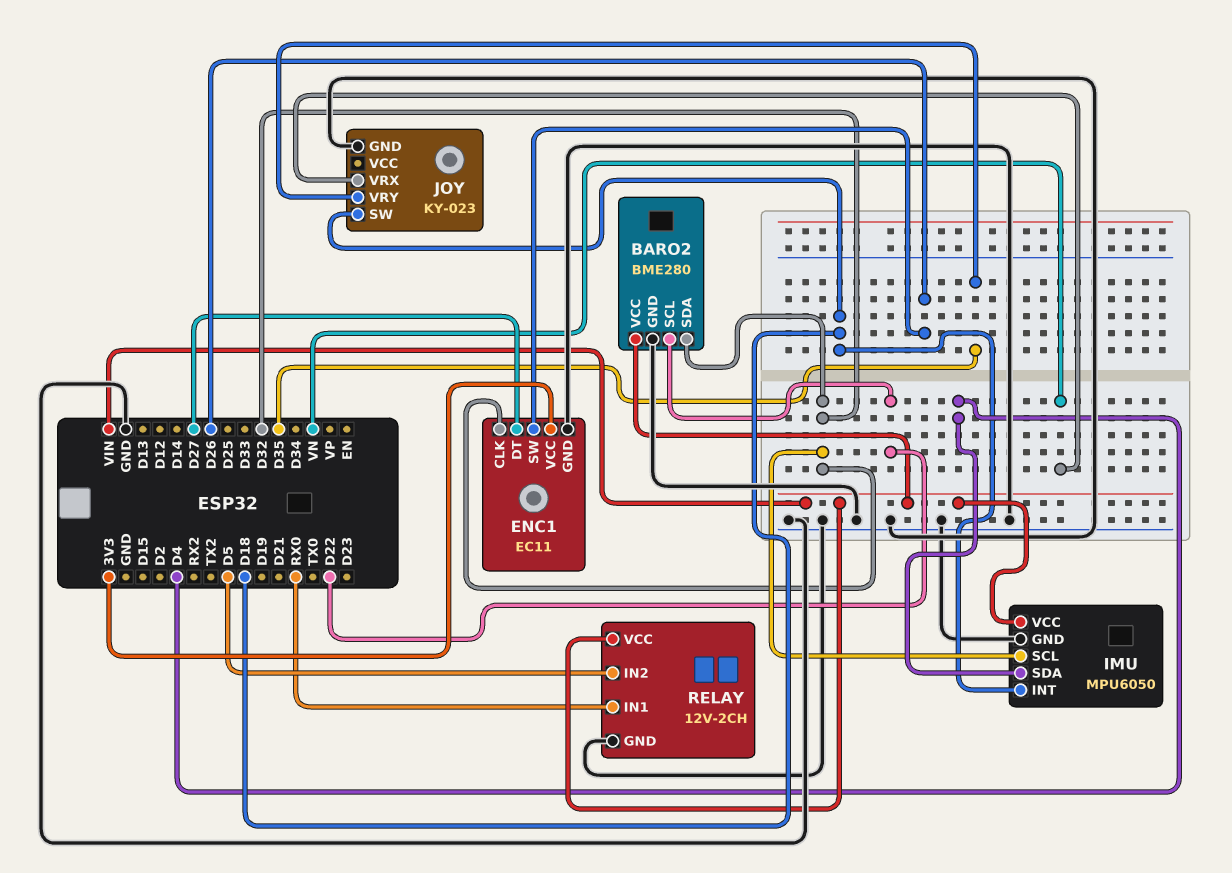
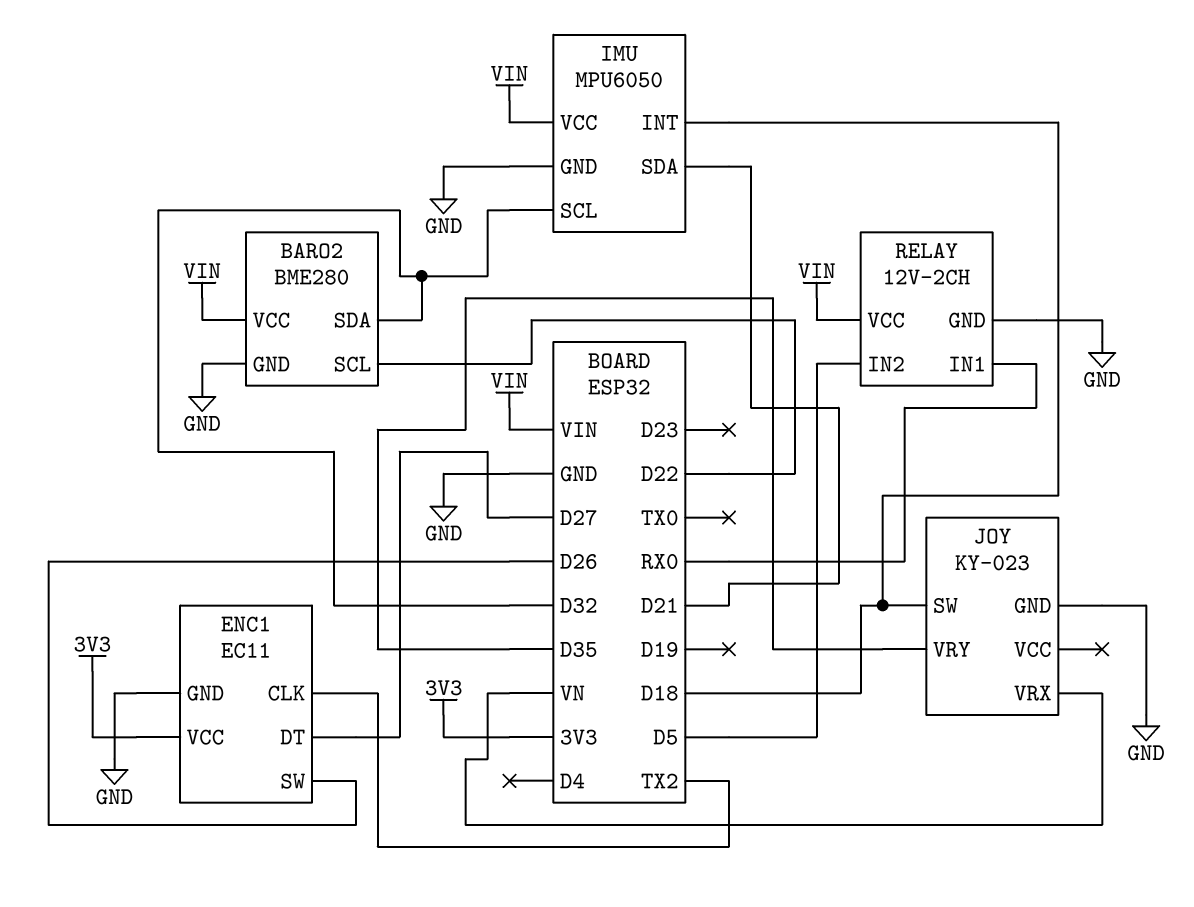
ENC1 pin CLK: D32 -> TX2
IMU pin SDA: D4 -> D21

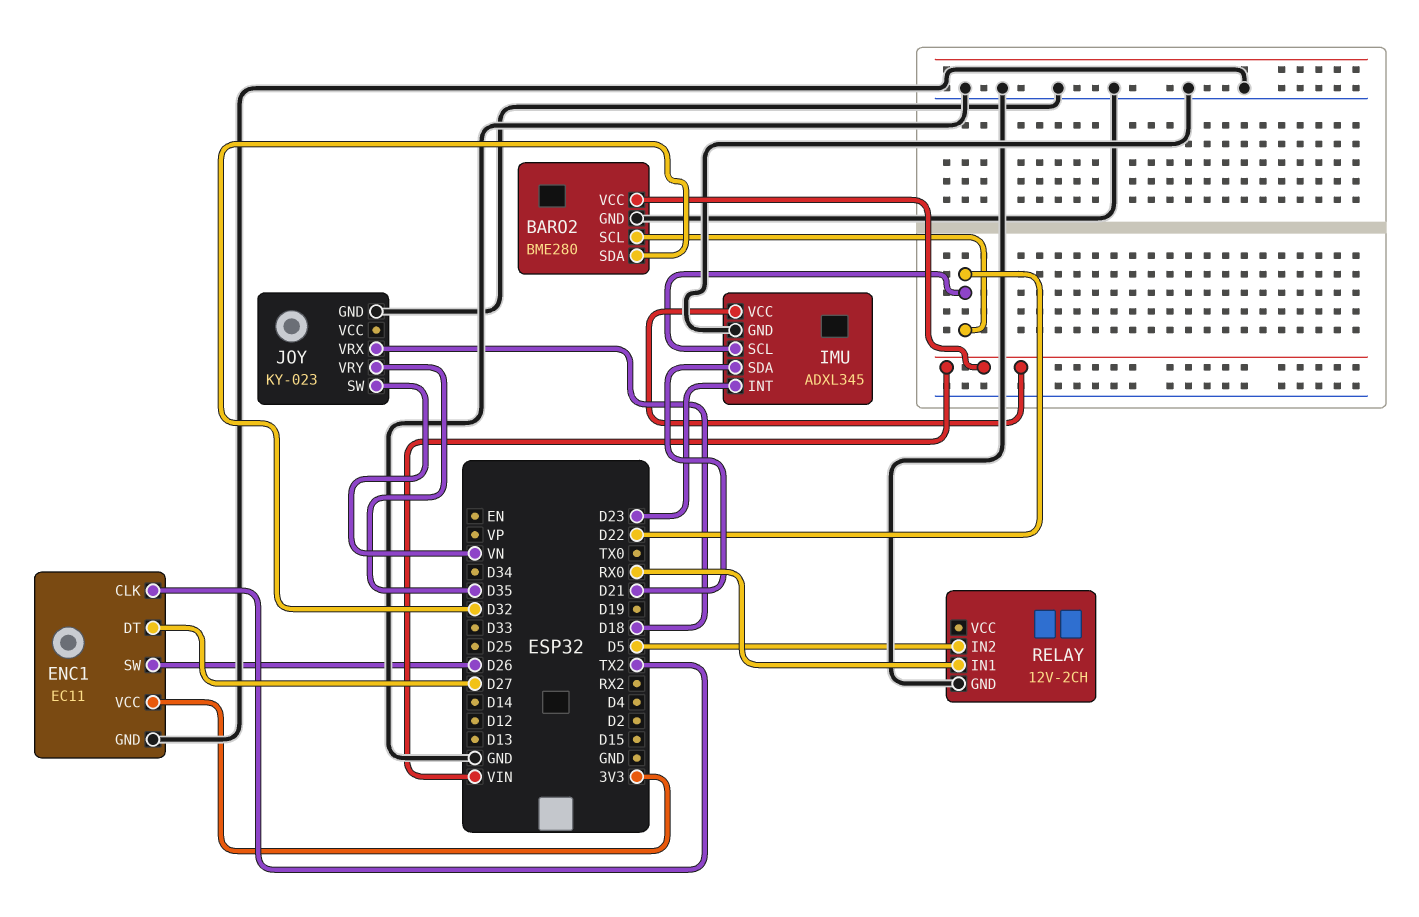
IMU: MPU6050 -> ADXL345
IMU pin INT: D18 -> D23
IMU pin SCL: D32 -> D22
JOY pin SW: D18 -> VN
JOY pin VRX: VN -> D18
RELAY pin VCC: VIN -> none

